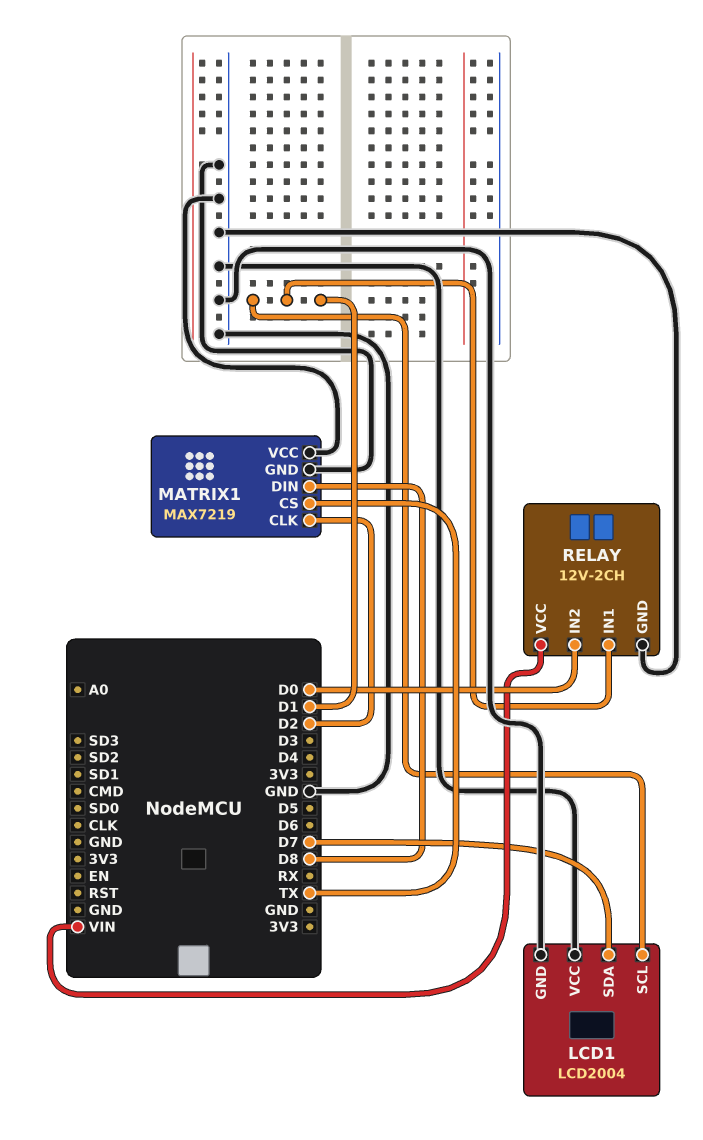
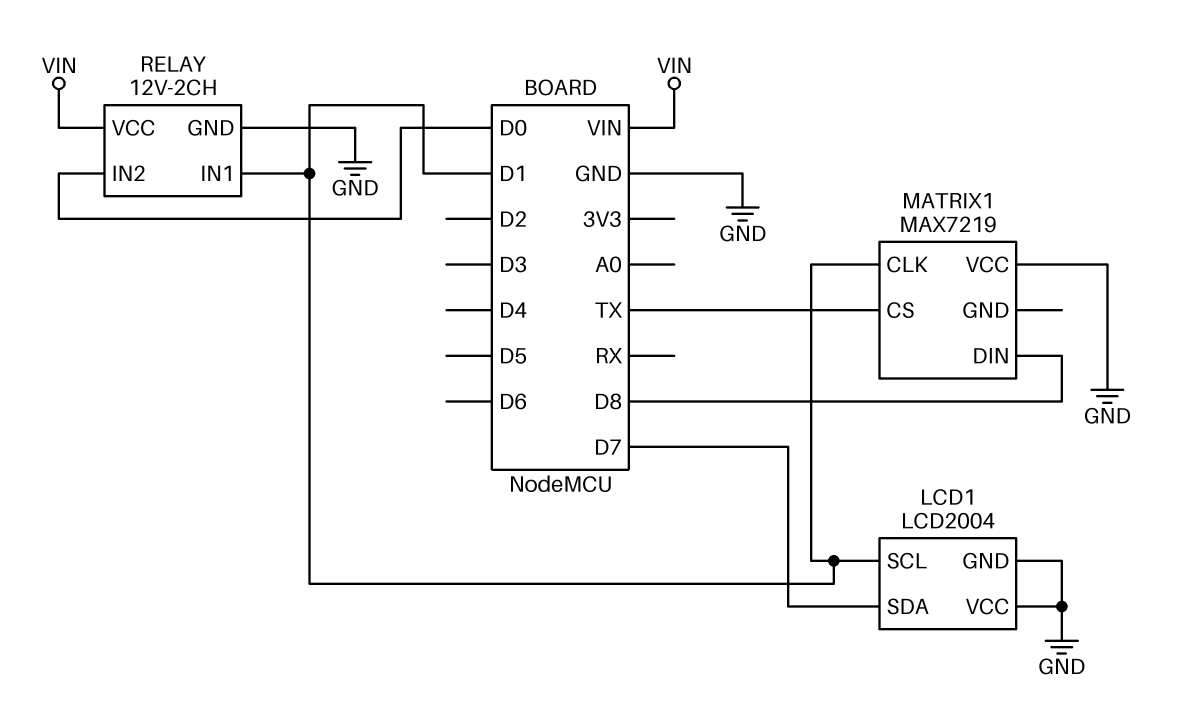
MATRIX1 pin CLK: D2 -> D1
MATRIX1 pin GND: GND -> none

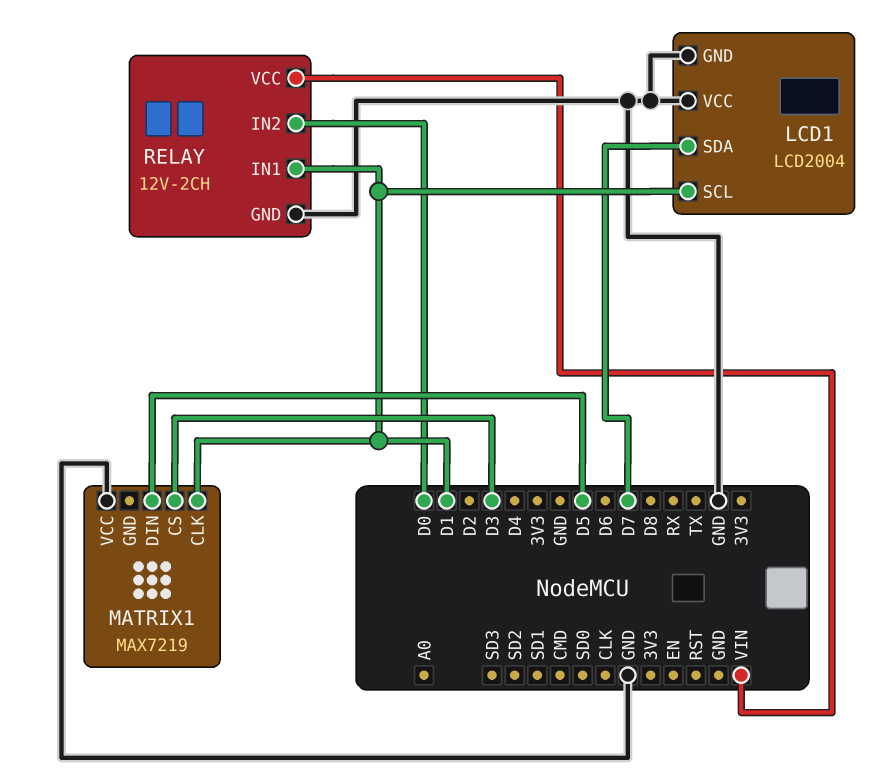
MATRIX1 pin CS: TX -> D3
MATRIX1 pin DIN: D8 -> D5

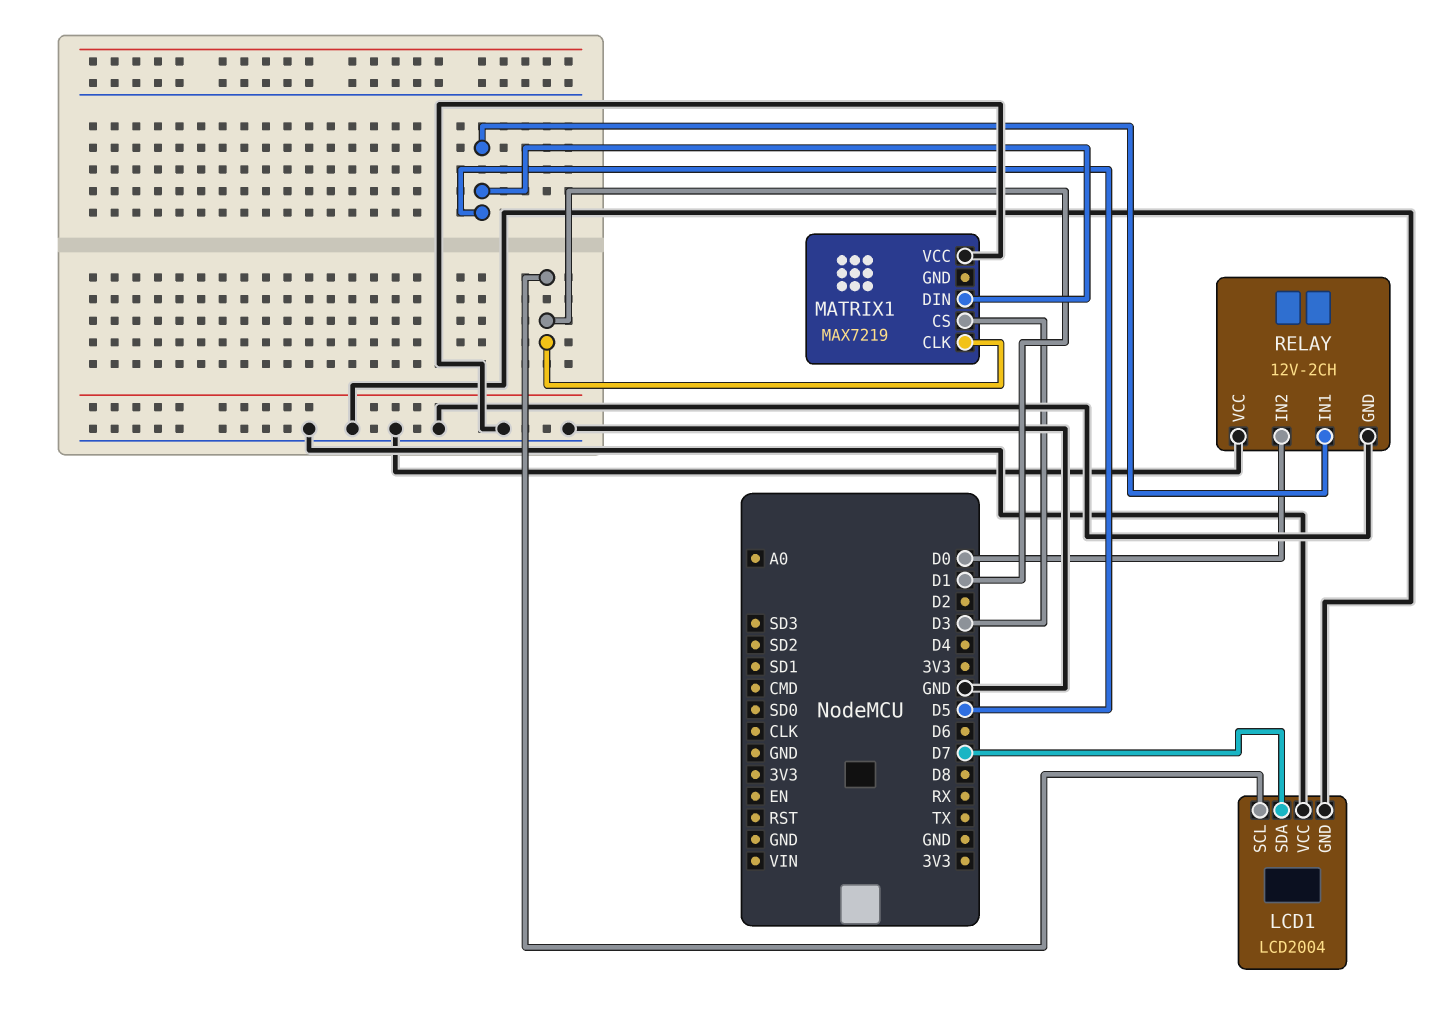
RELAY pin IN1: D1 -> D5
RELAY pin VCC: VIN -> GND

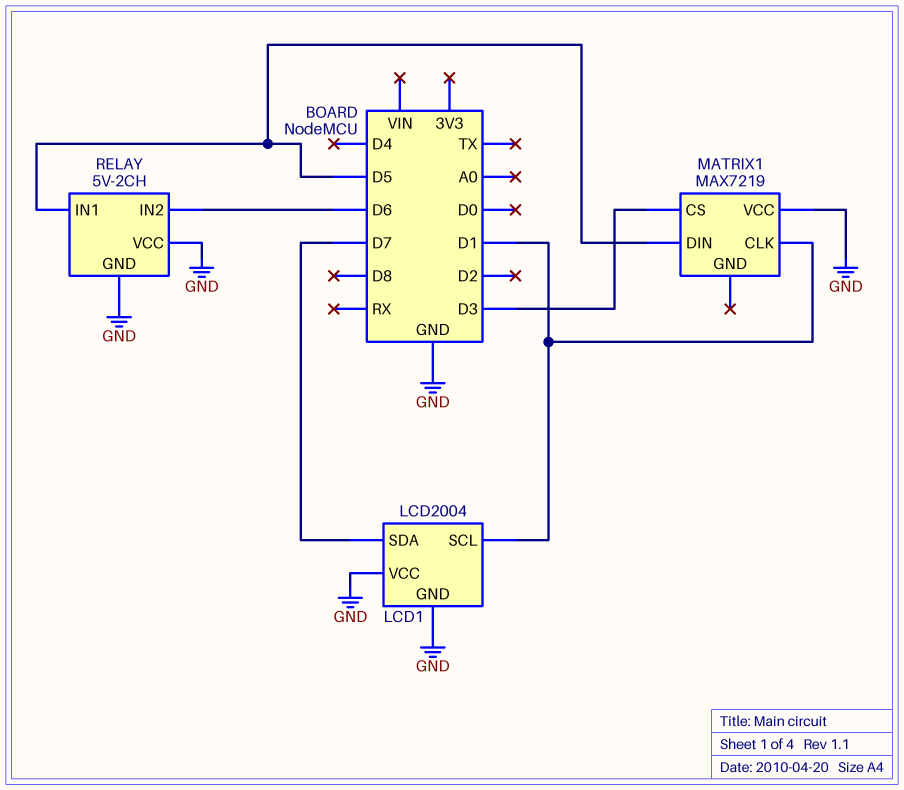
RELAY: 12V-2CH -> 5V-2CH
RELAY pin IN2: D0 -> D6

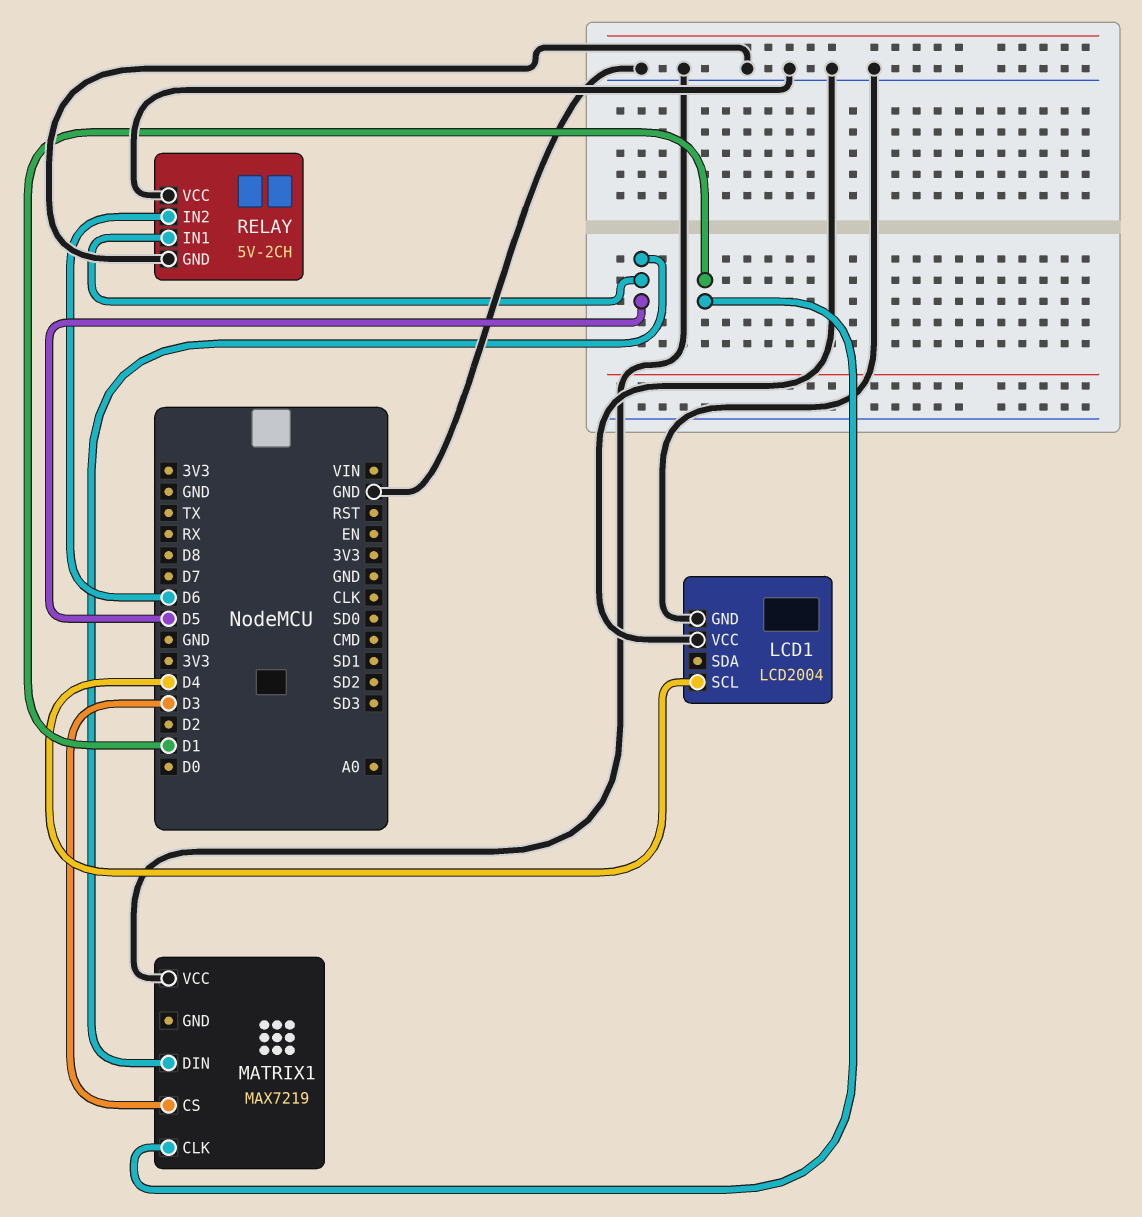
LCD1 pin SCL: D1 -> D4
LCD1 pin SDA: D7 -> none

